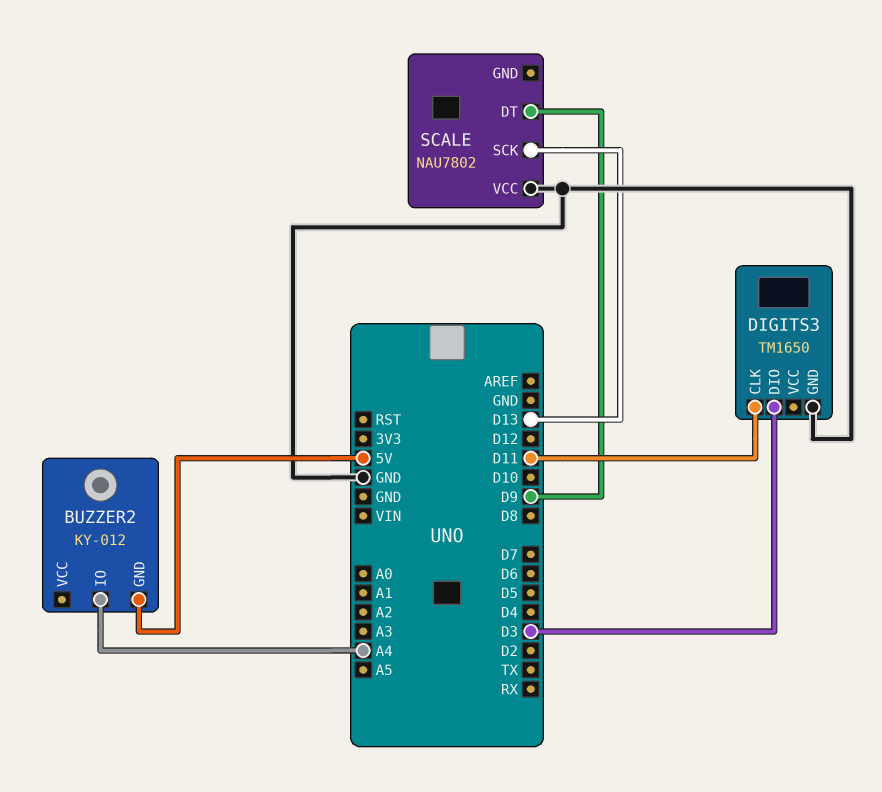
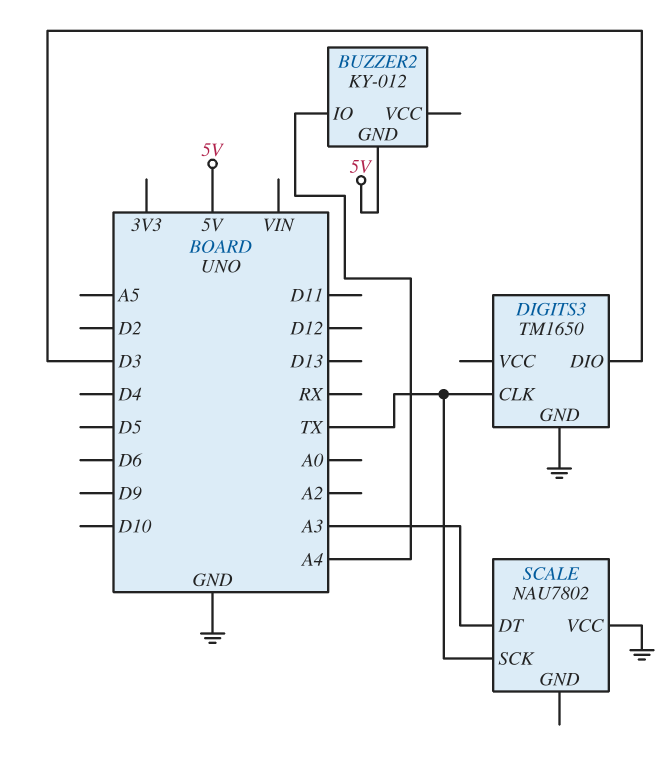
DIGITS3 pin CLK: D11 -> TX
SCALE pin DT: D9 -> A3
SCALE pin SCK: D13 -> TX

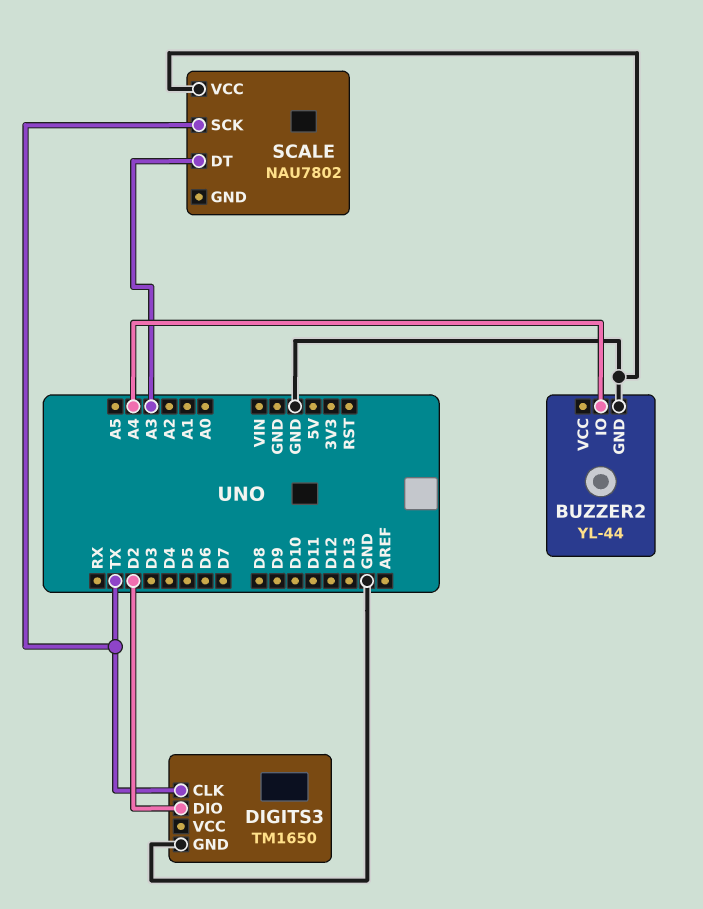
BUZZER2: KY-012 -> YL-44
BUZZER2 pin GND: 5V -> GND
DIGITS3 pin DIO: D3 -> D2

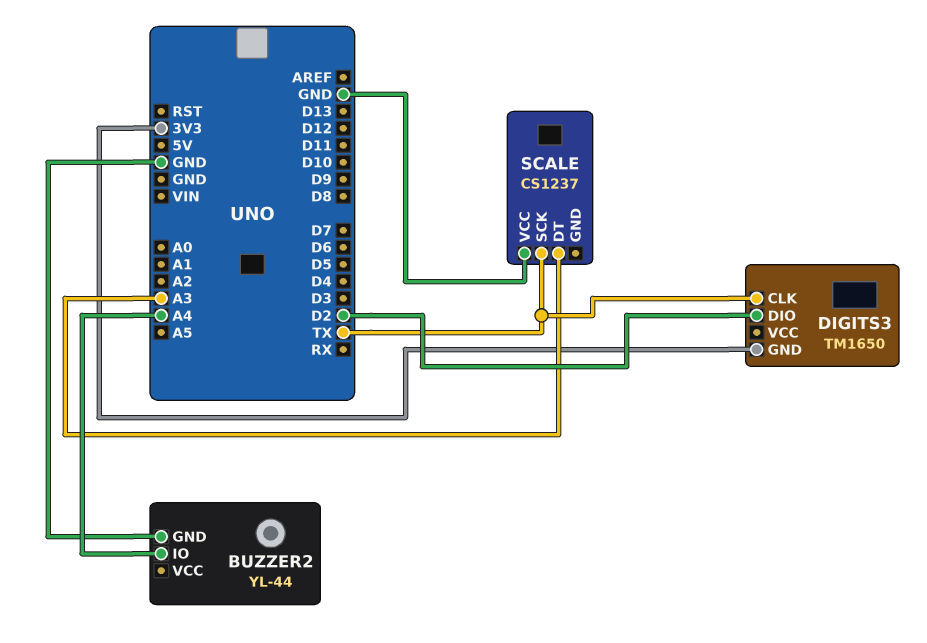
DIGITS3 pin GND: GND -> 3V3
SCALE: NAU7802 -> CS1237

